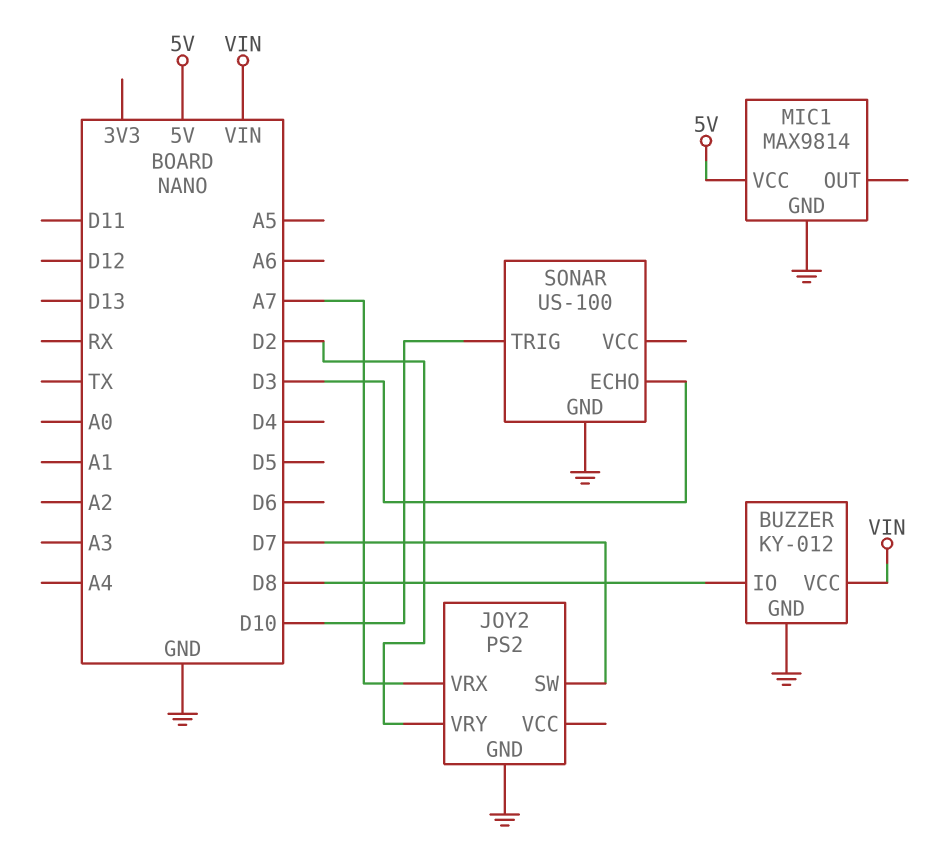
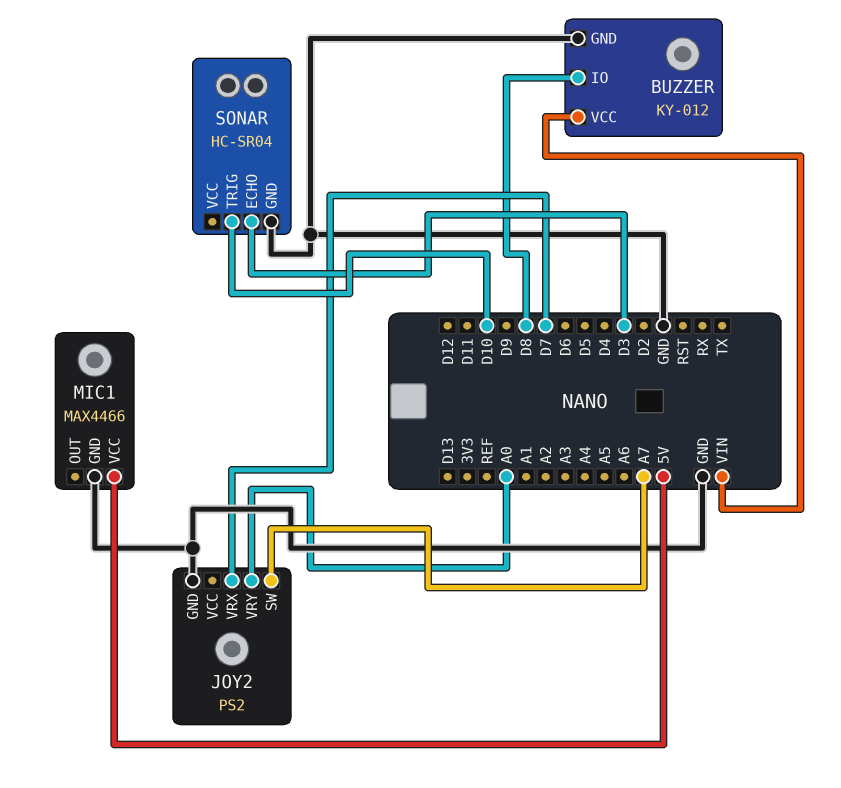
JOY2 pin SW: D7 -> A7
JOY2 pin VRX: A7 -> D7
JOY2 pin VRY: D2 -> A0
MIC1: MAX9814 -> MAX4466
SONAR: US-100 -> HC-SR04

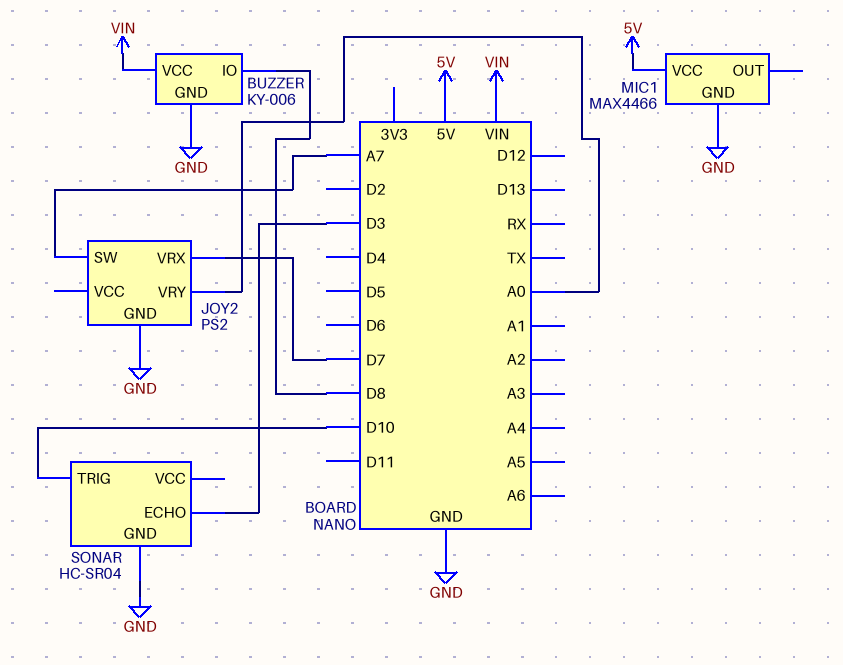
BUZZER: KY-012 -> KY-006

